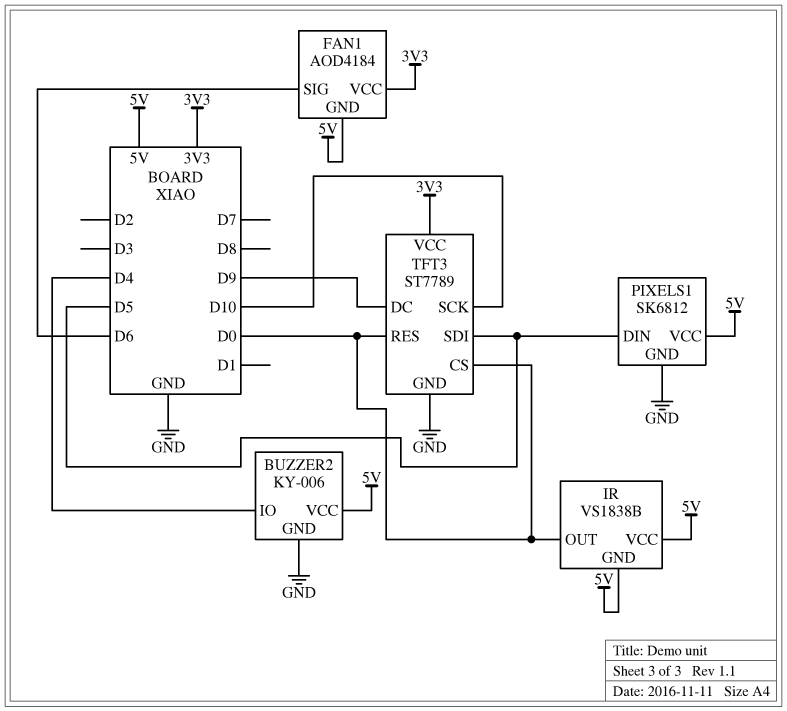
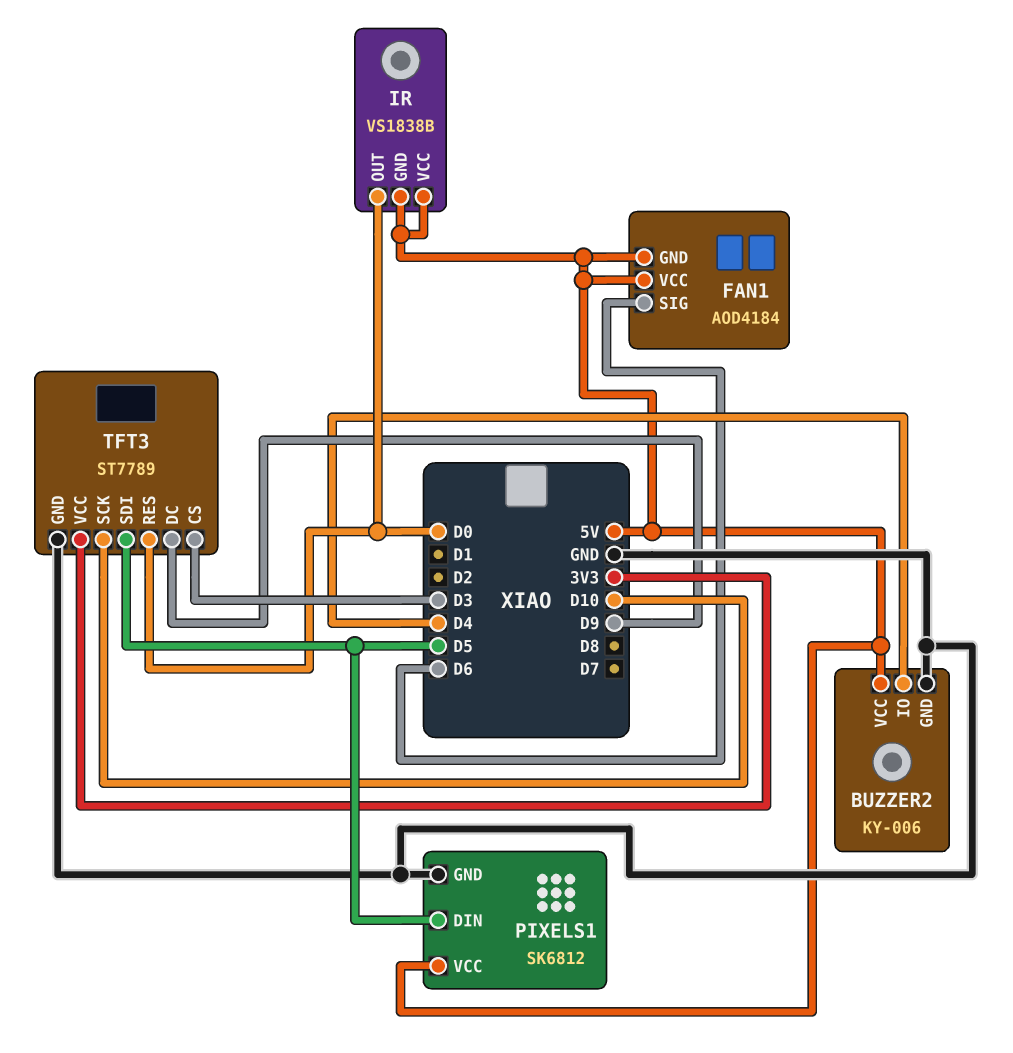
FAN1 pin VCC: 3V3 -> 5V
TFT3 pin CS: D0 -> D3

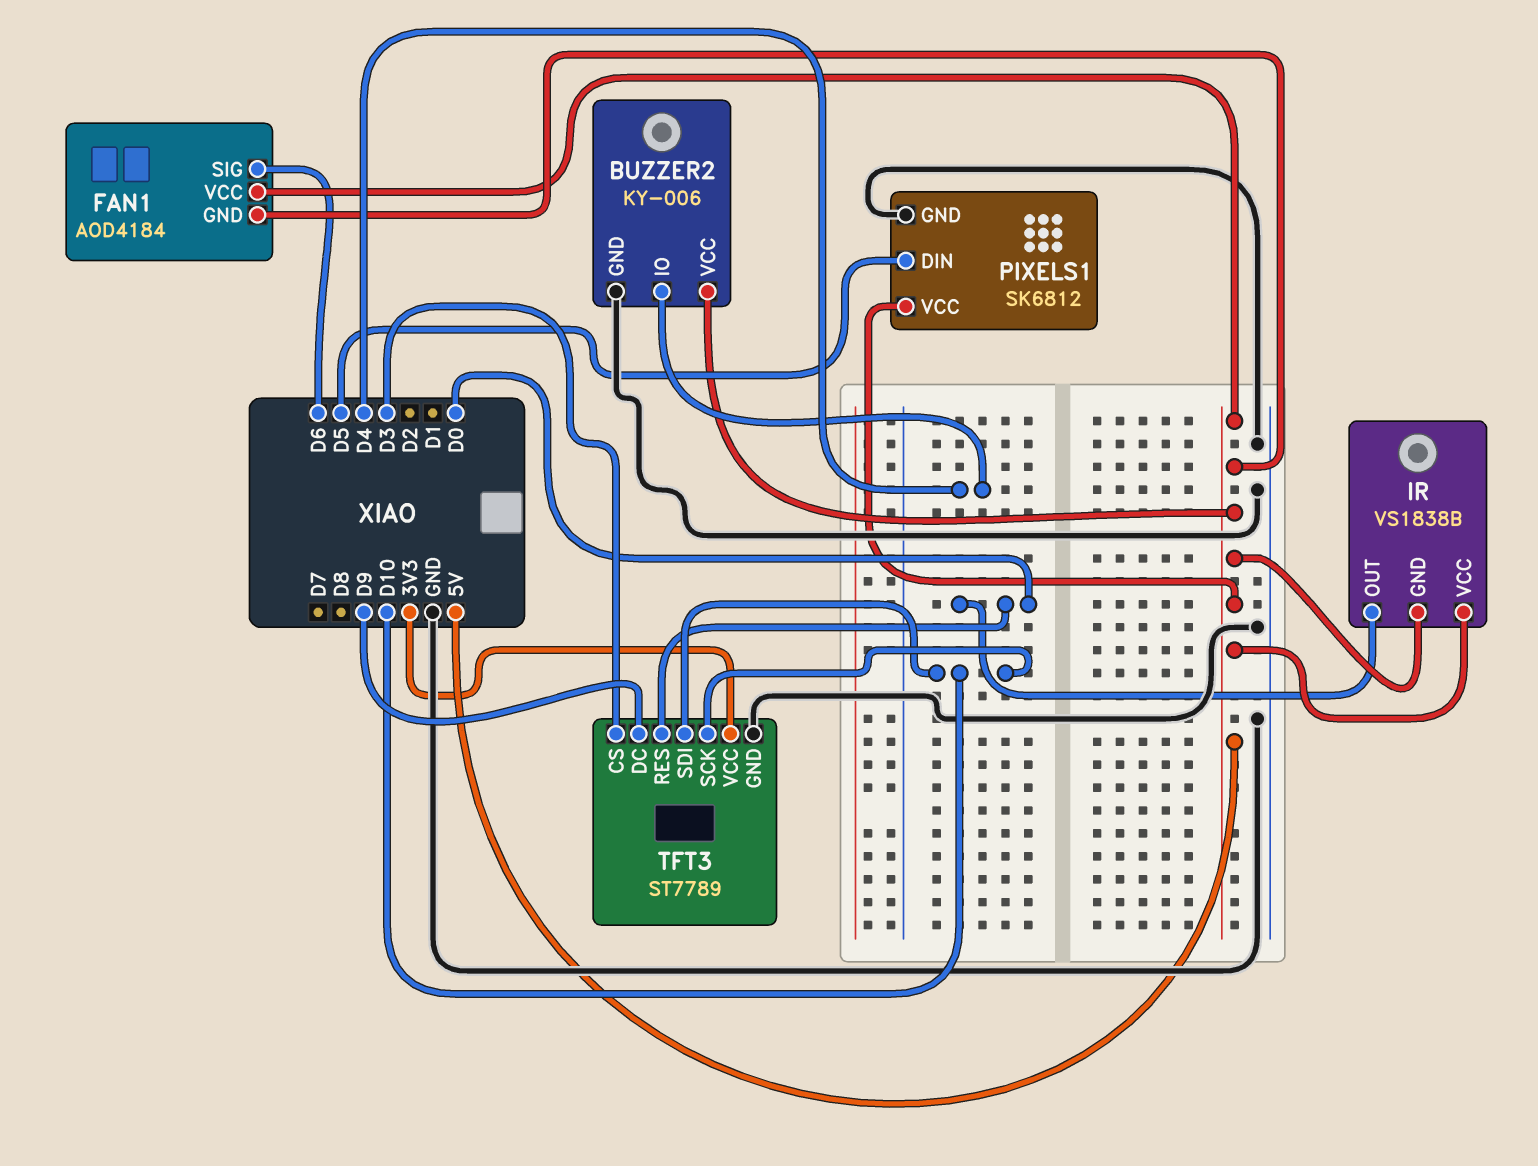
TFT3 pin SDI: D5 -> D10

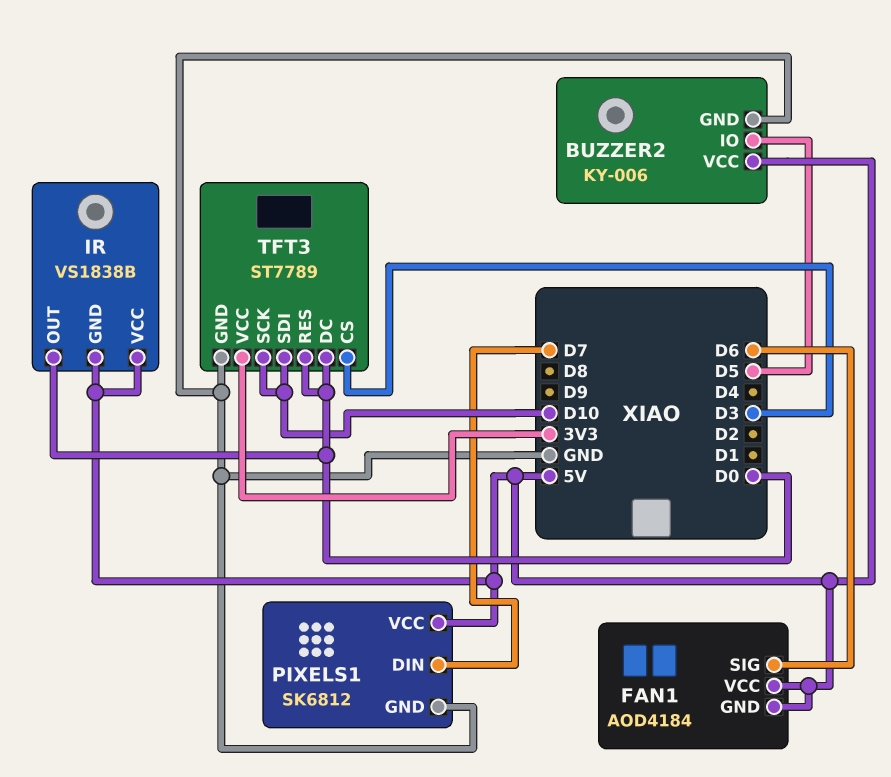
BUZZER2 pin IO: D4 -> D5
PIXELS1 pin DIN: D5 -> D7
TFT3 pin DC: D9 -> D0

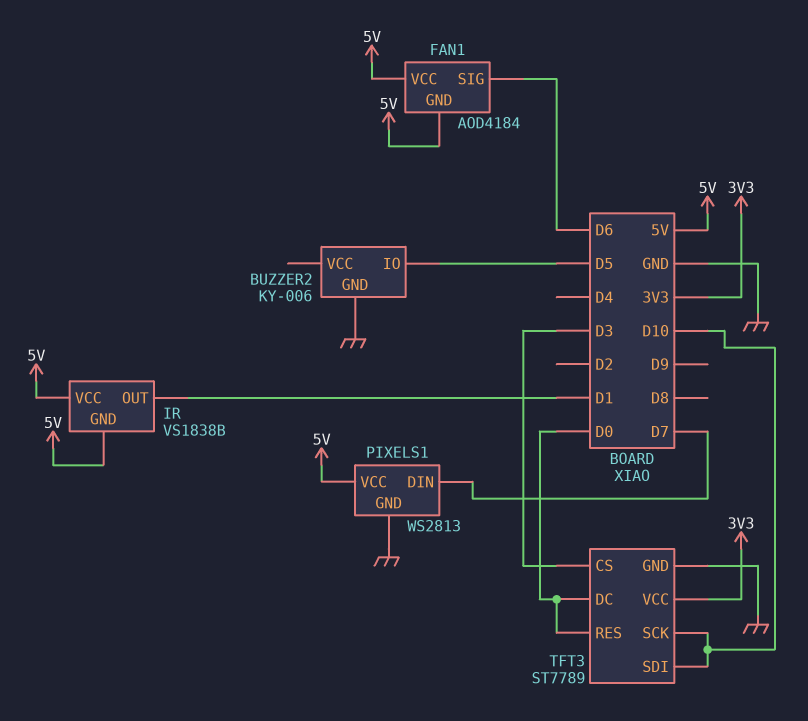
BUZZER2 pin VCC: 5V -> none
IR pin OUT: D0 -> D1
PIXELS1: SK6812 -> WS2813

